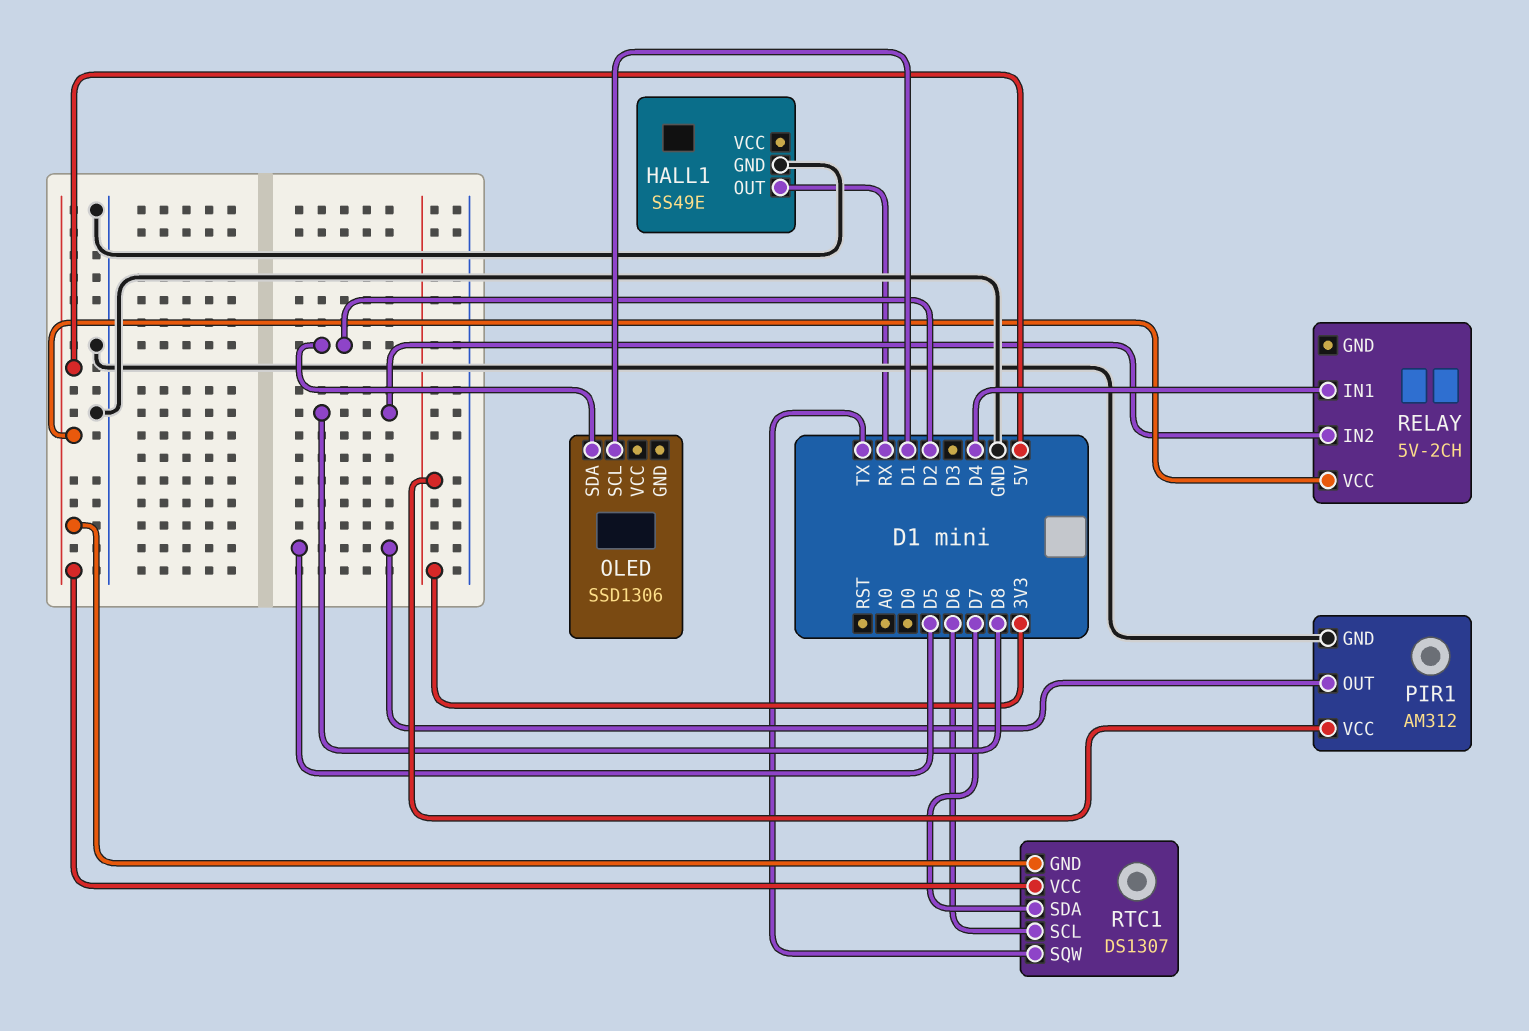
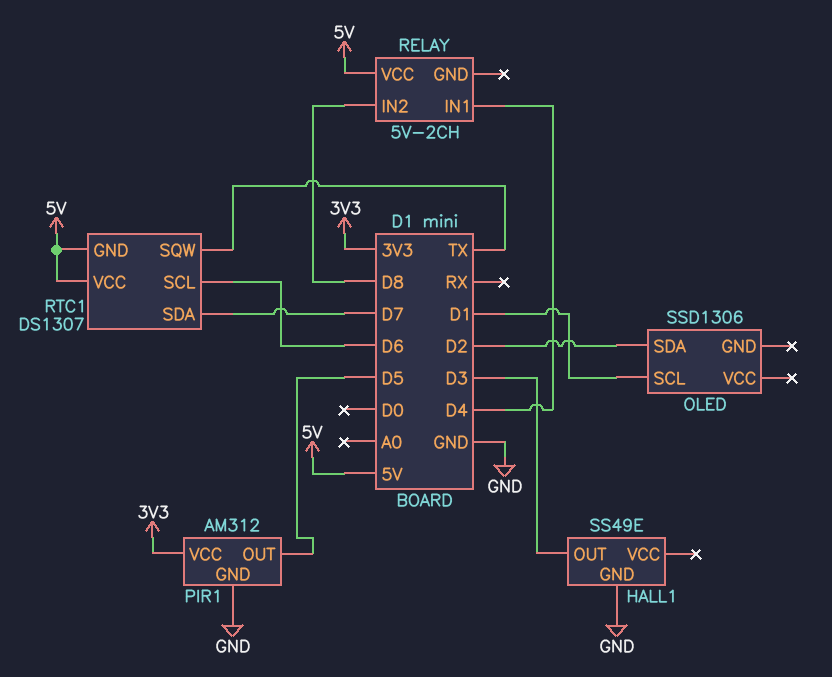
HALL1 pin OUT: RX -> D3

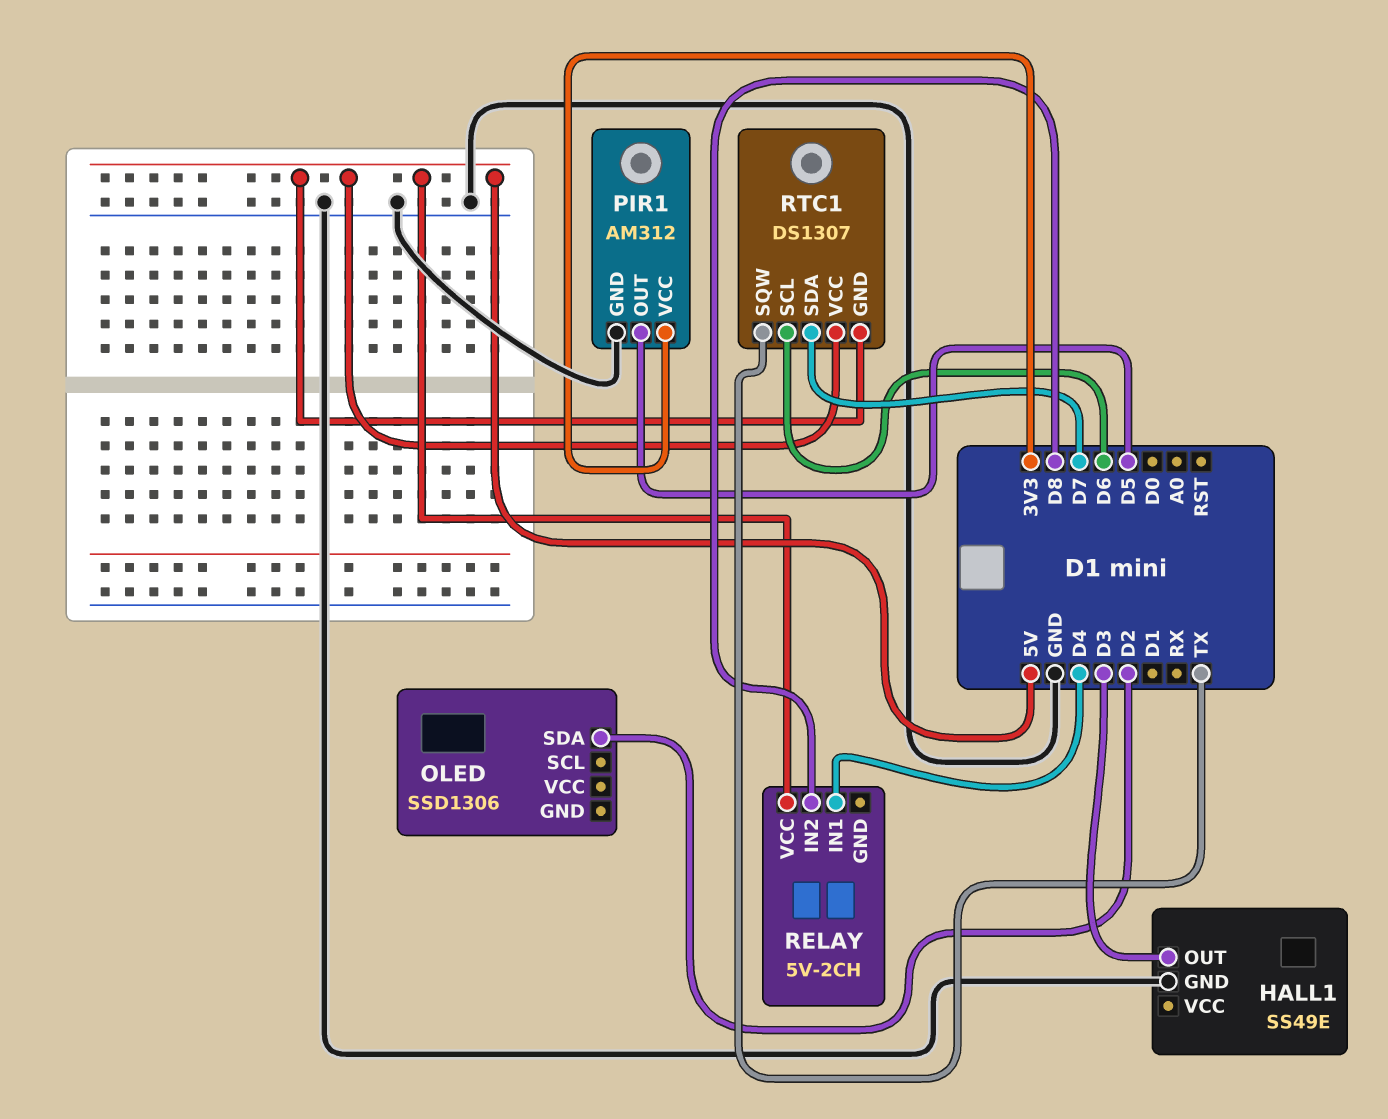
OLED pin SCL: D1 -> none

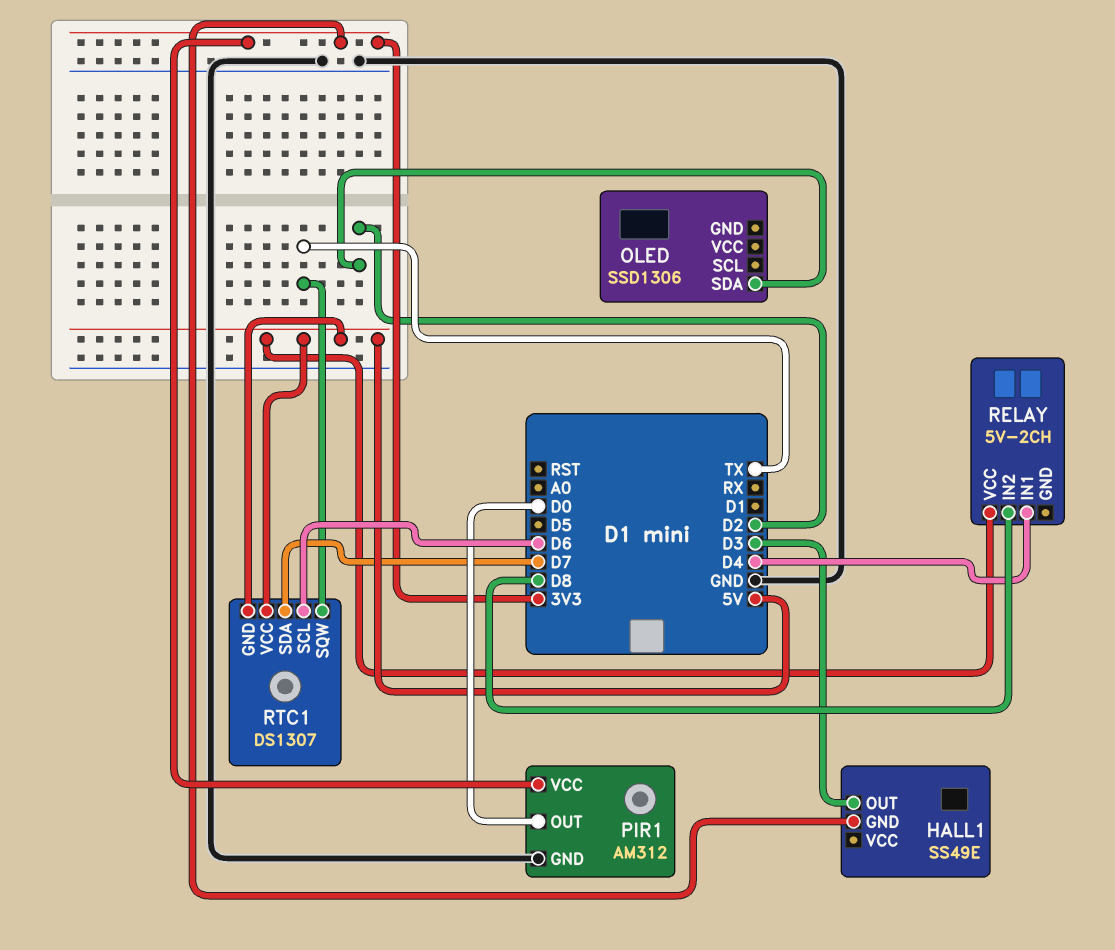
HALL1 pin GND: GND -> 3V3
PIR1 pin OUT: D5 -> D0

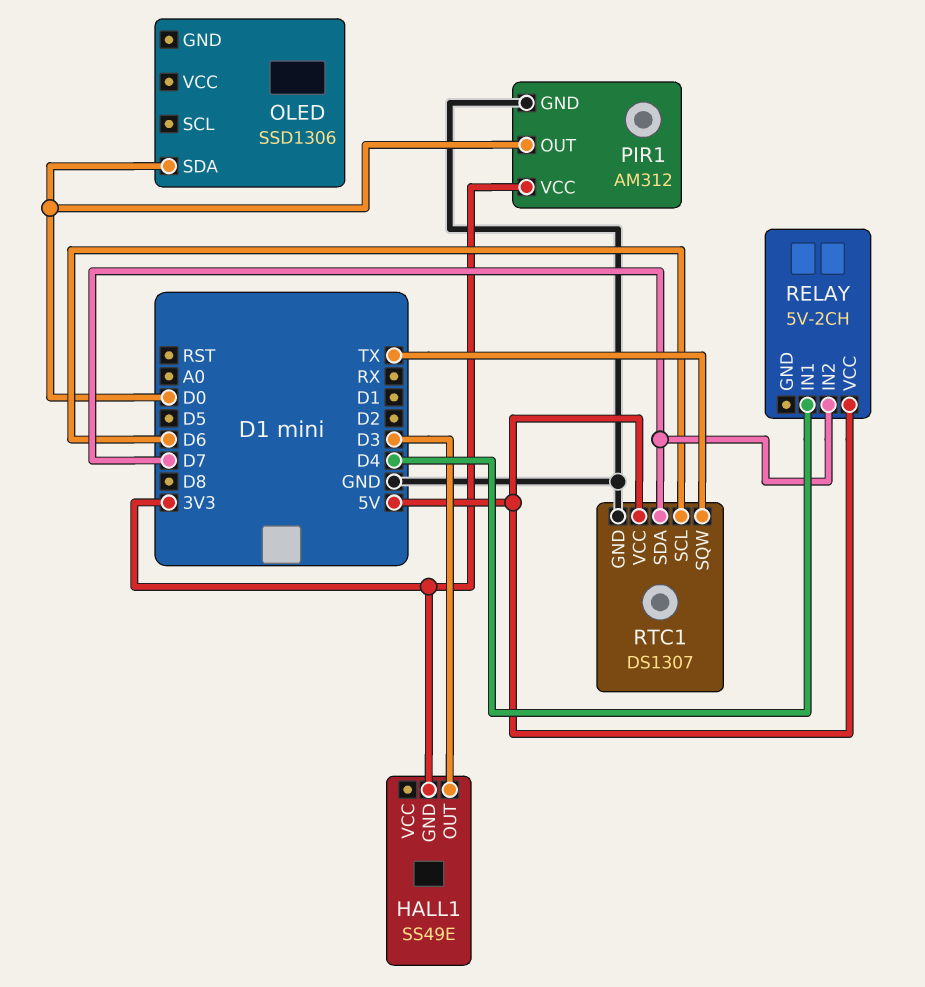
OLED pin SDA: D2 -> D0
RELAY pin IN2: D8 -> D7
RTC1 pin GND: 5V -> GND

